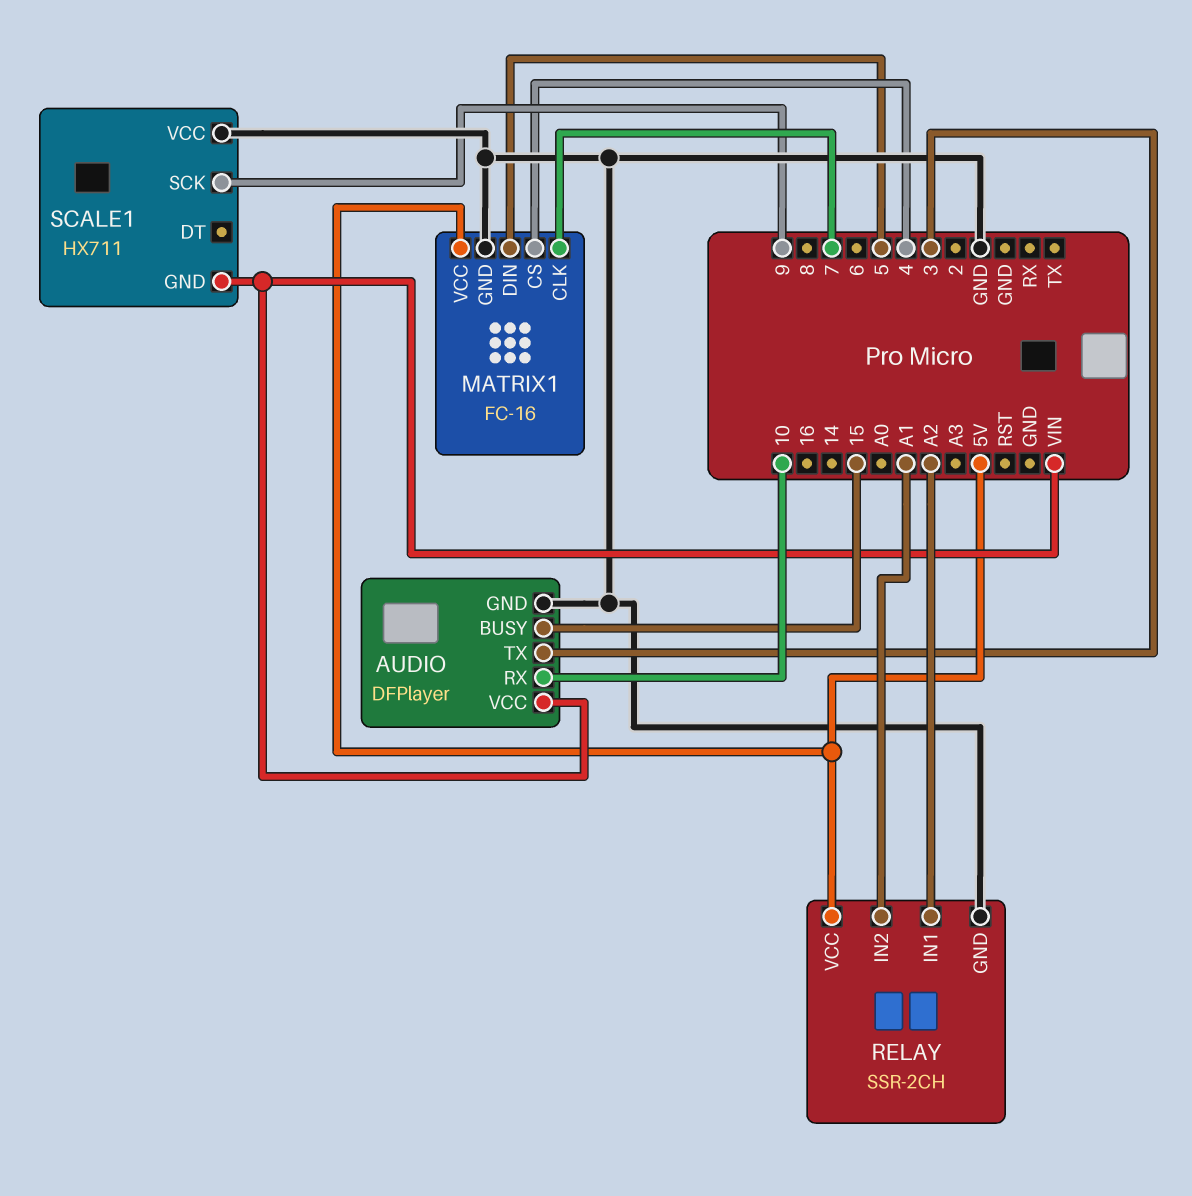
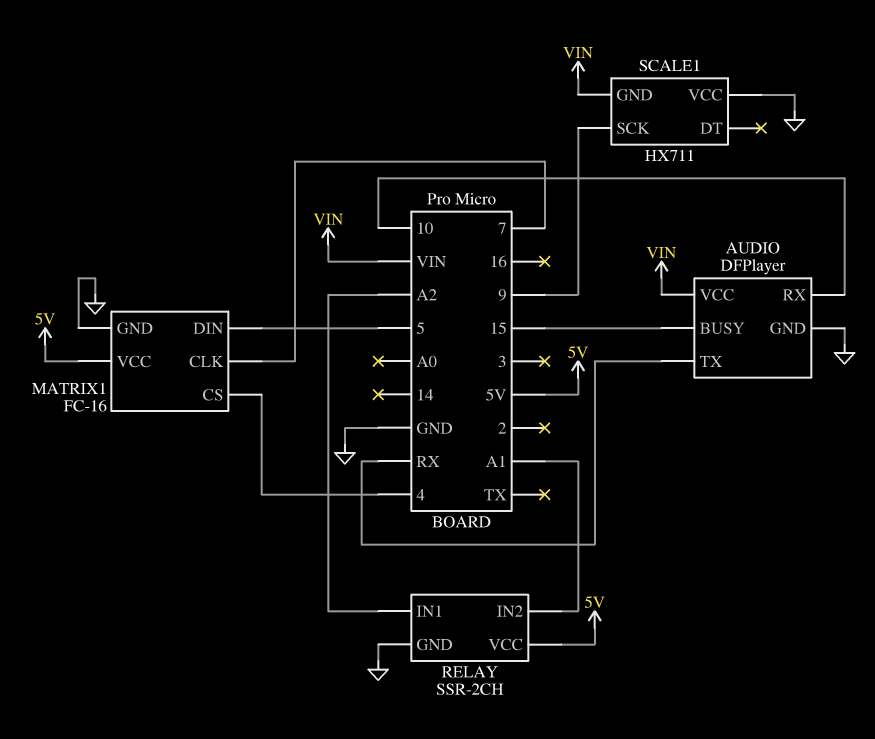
AUDIO pin TX: 3 -> RX

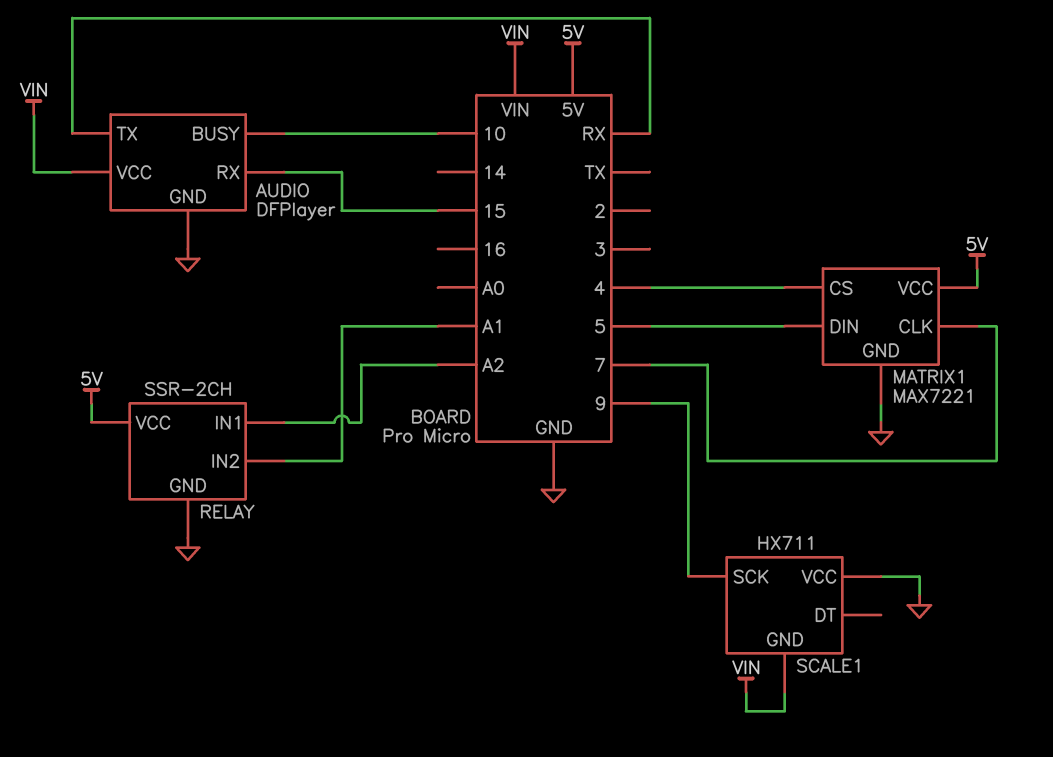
AUDIO pin BUSY: 15 -> 10
AUDIO pin RX: 10 -> 15
MATRIX1: FC-16 -> MAX7221

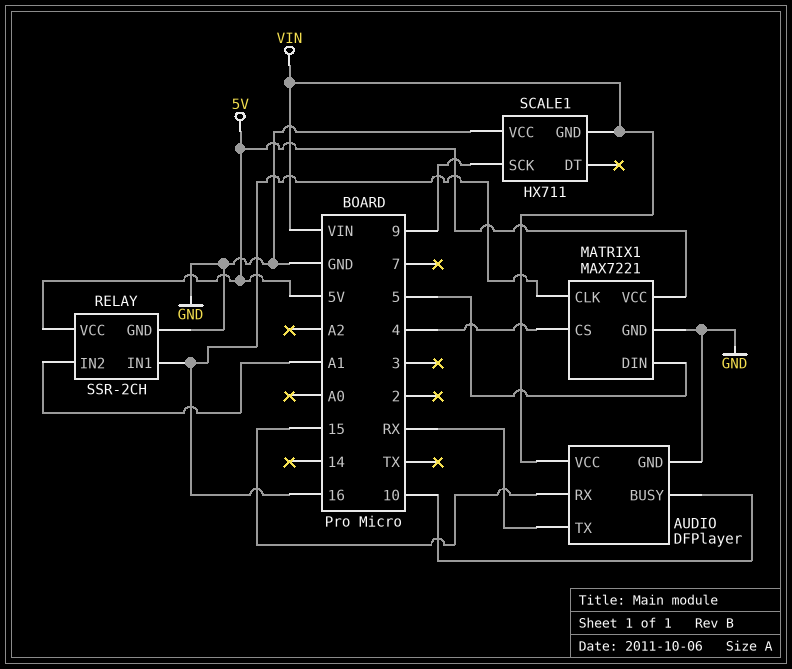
MATRIX1 pin CLK: 7 -> 16
RELAY pin IN1: A2 -> 16

